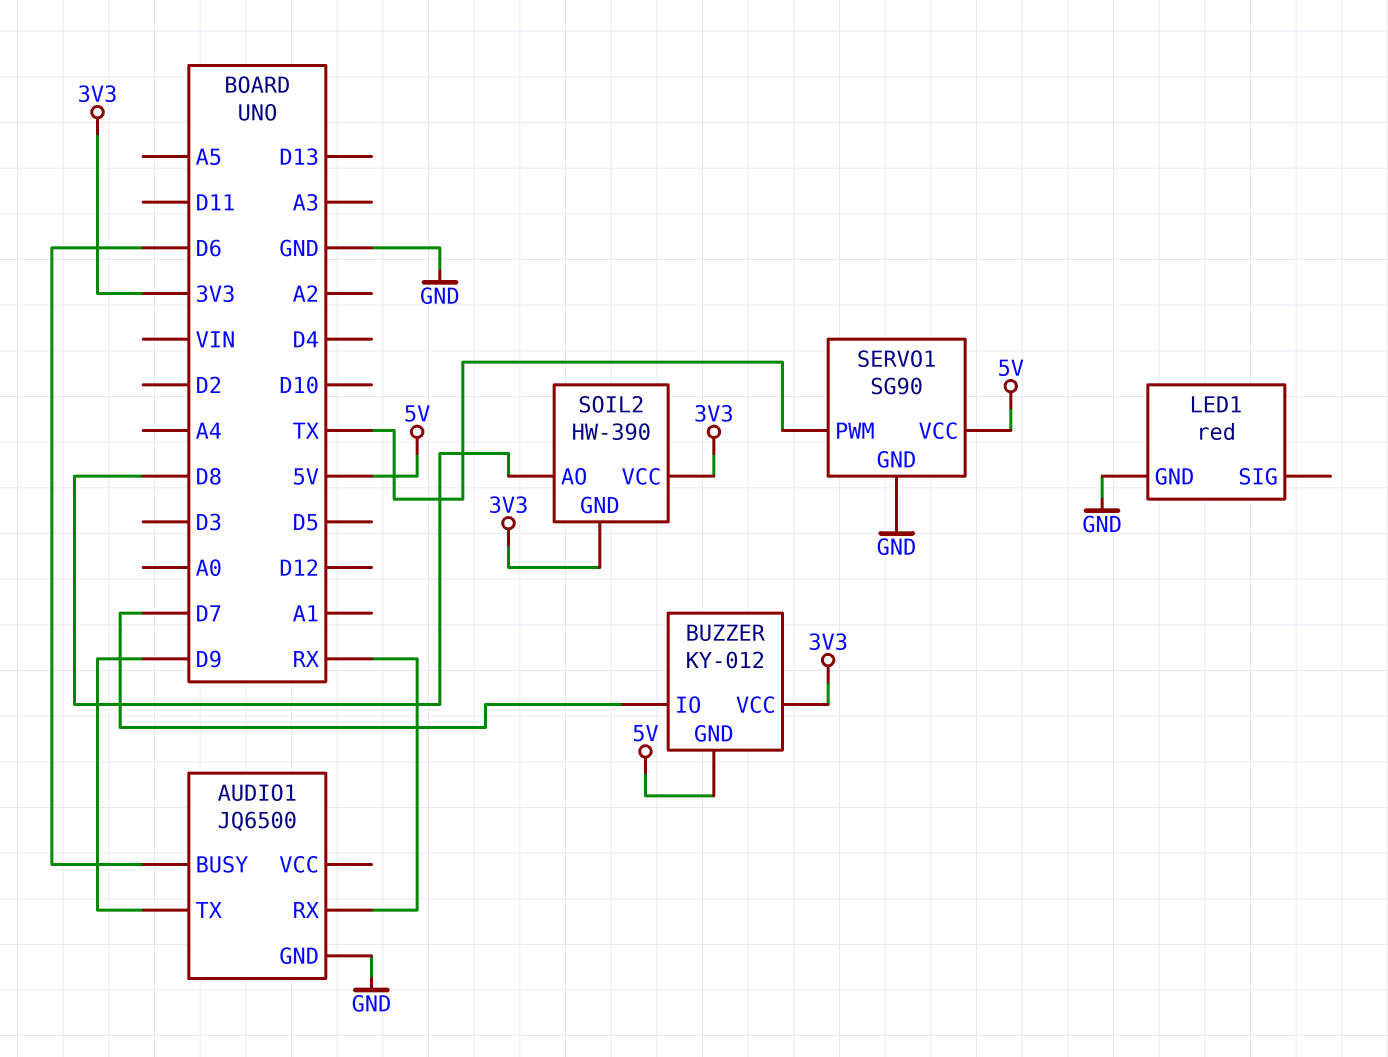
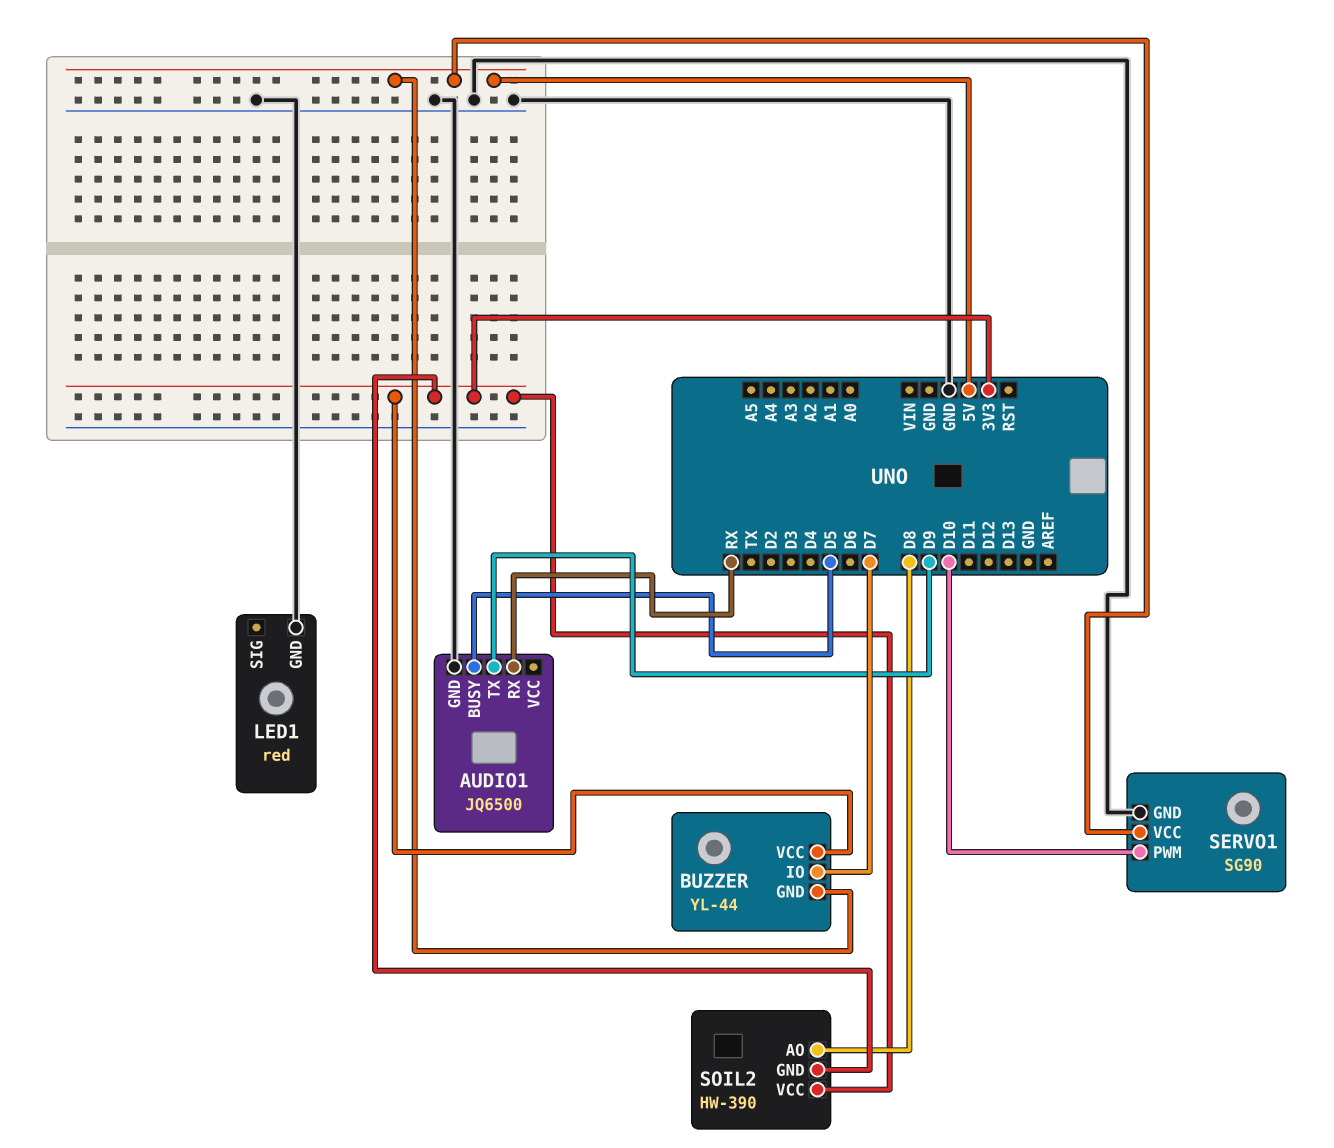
AUDIO1 pin BUSY: D6 -> D5
BUZZER: KY-012 -> YL-44
SERVO1 pin PWM: TX -> D10

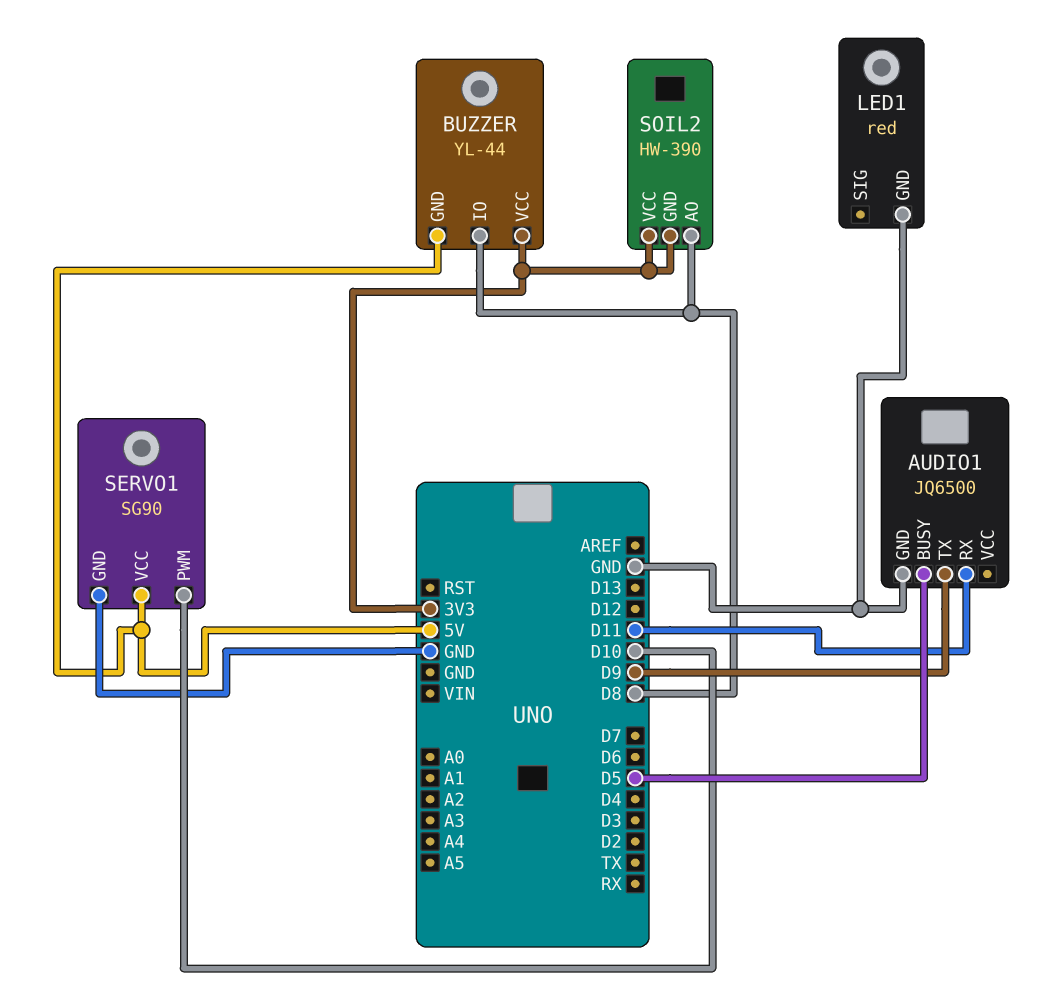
AUDIO1 pin RX: RX -> D11
BUZZER pin IO: D7 -> D8

